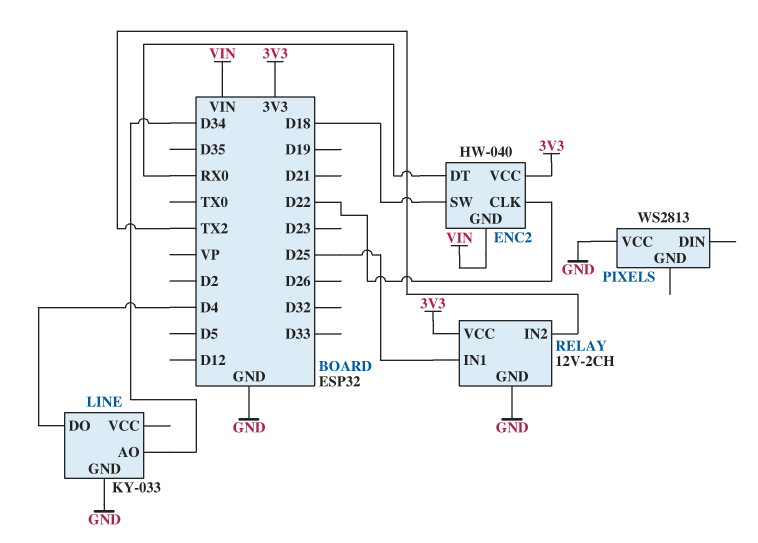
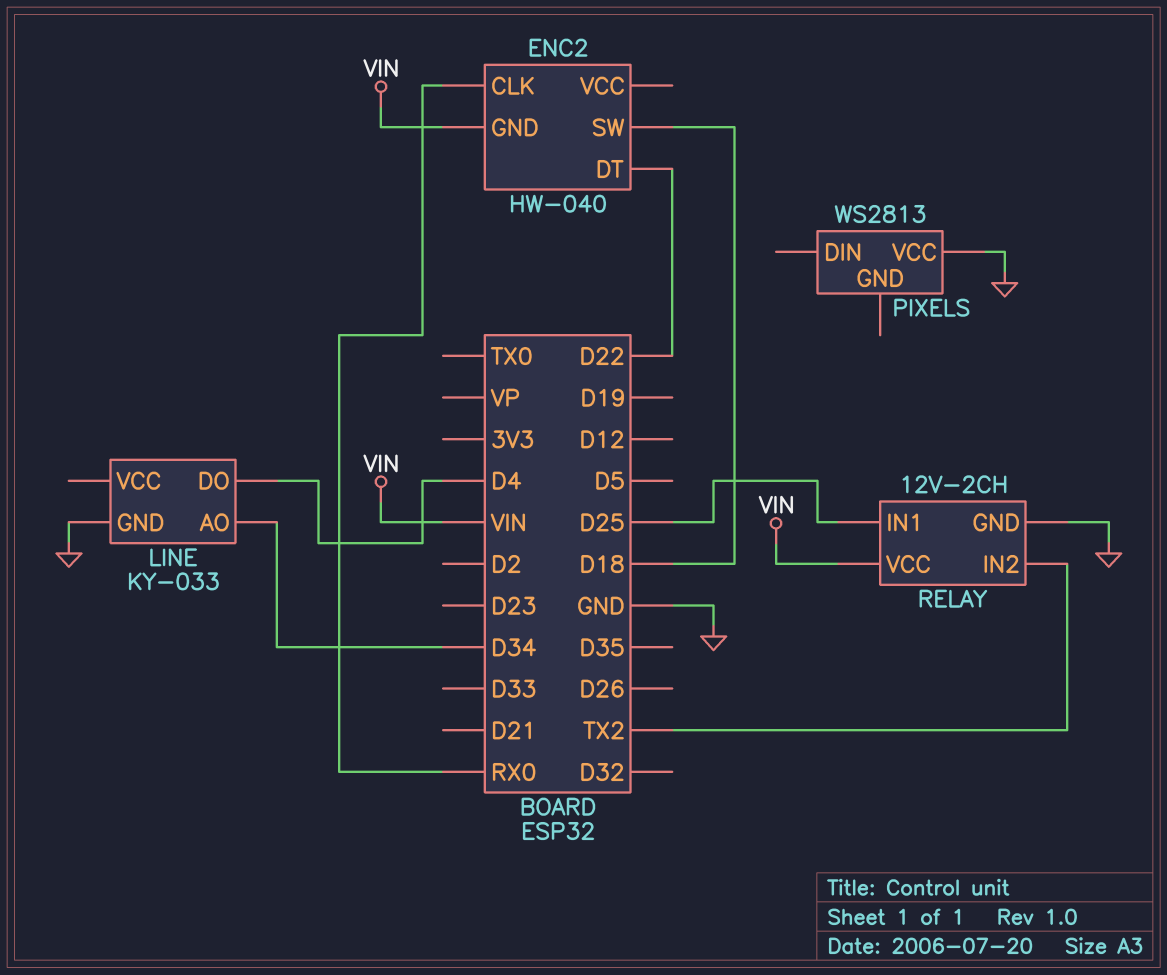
ENC2 pin CLK: D22 -> RX0
ENC2 pin DT: RX0 -> D22
ENC2 pin VCC: 3V3 -> none
RELAY pin VCC: 3V3 -> VIN

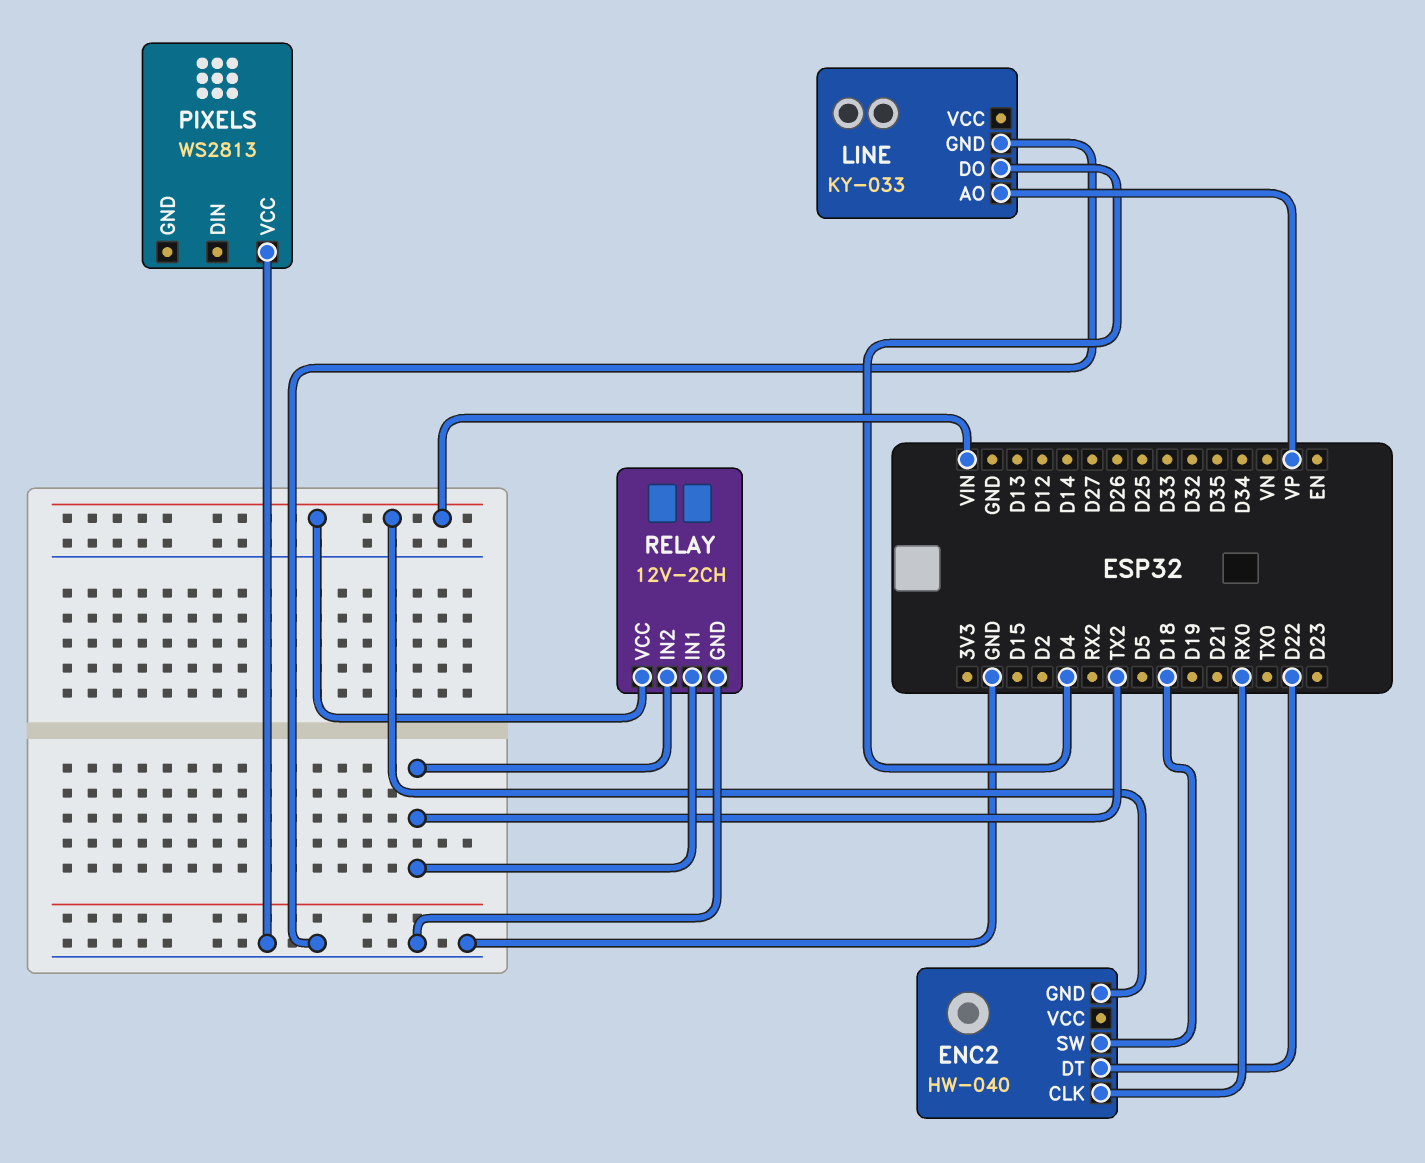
LINE pin AO: D34 -> VP
RELAY pin IN1: D25 -> TX2

